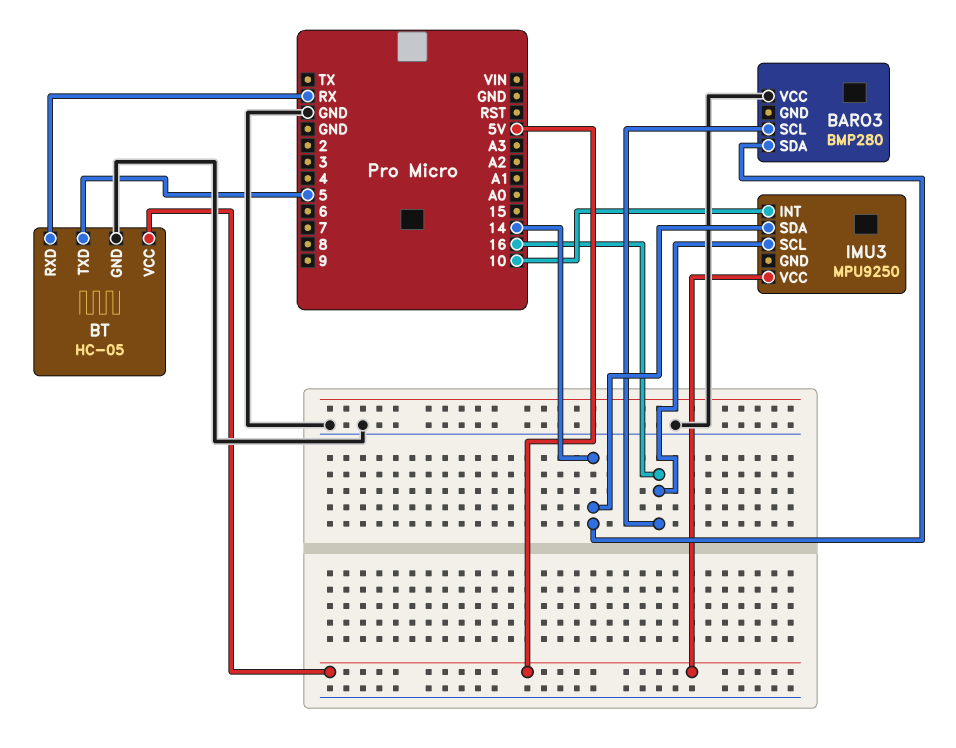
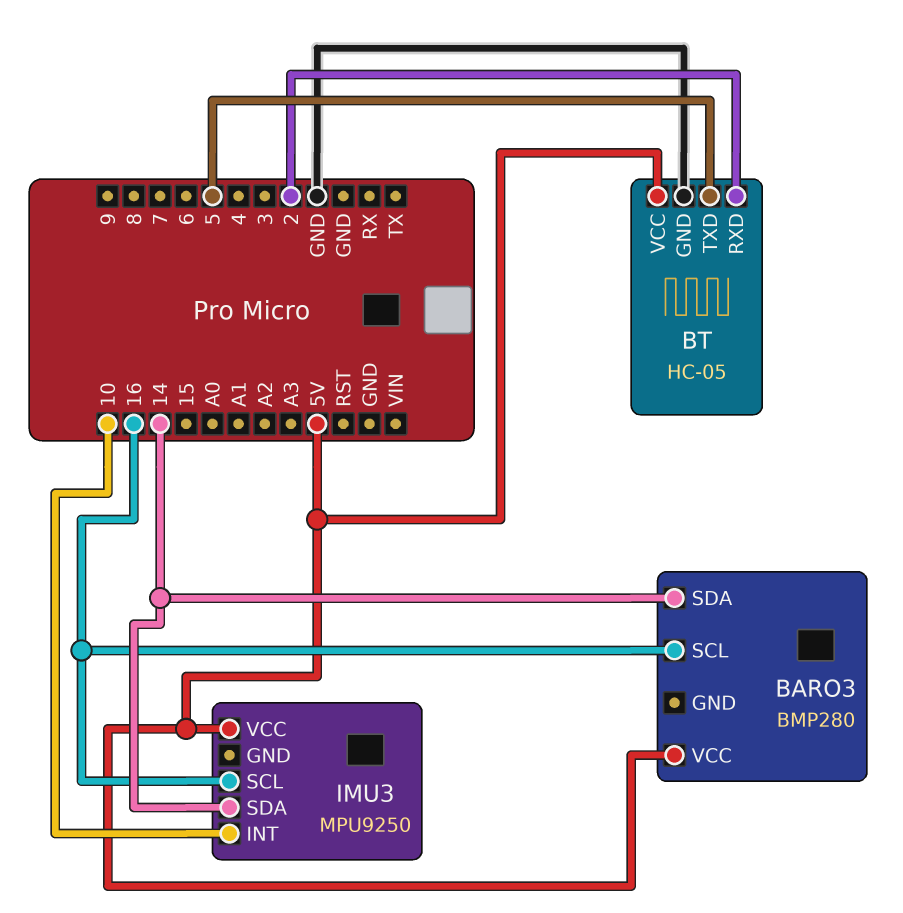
BARO3 pin VCC: GND -> 5V
BT pin RXD: RX -> 2

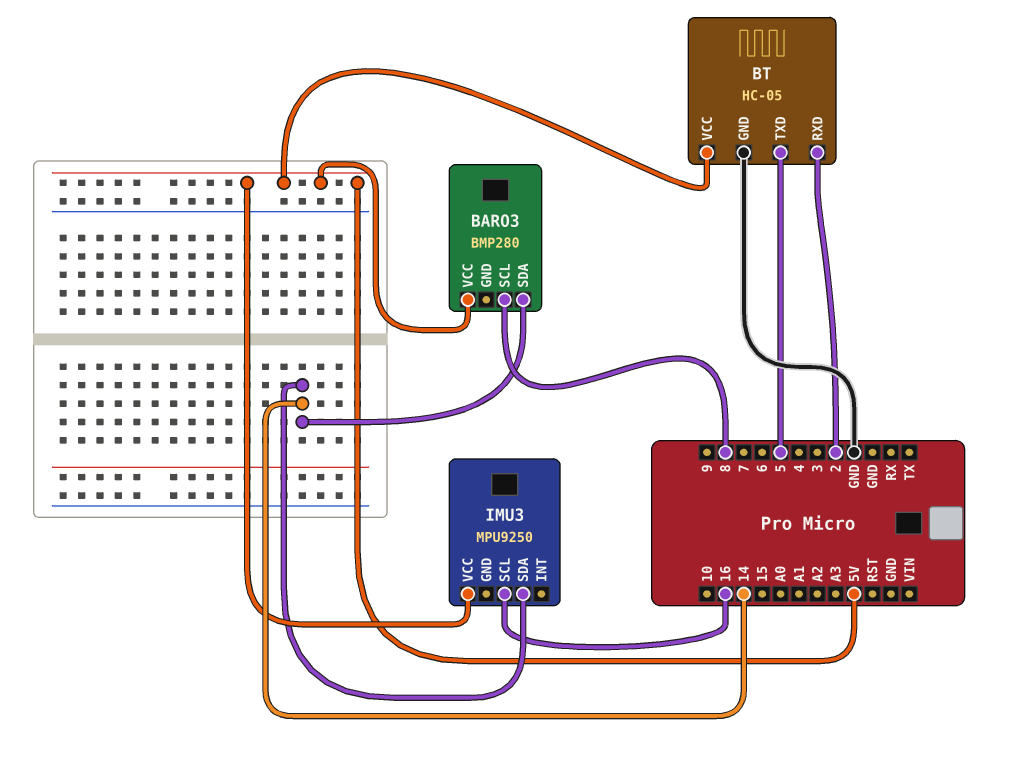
BARO3 pin SCL: 16 -> 8
IMU3 pin INT: 10 -> none

